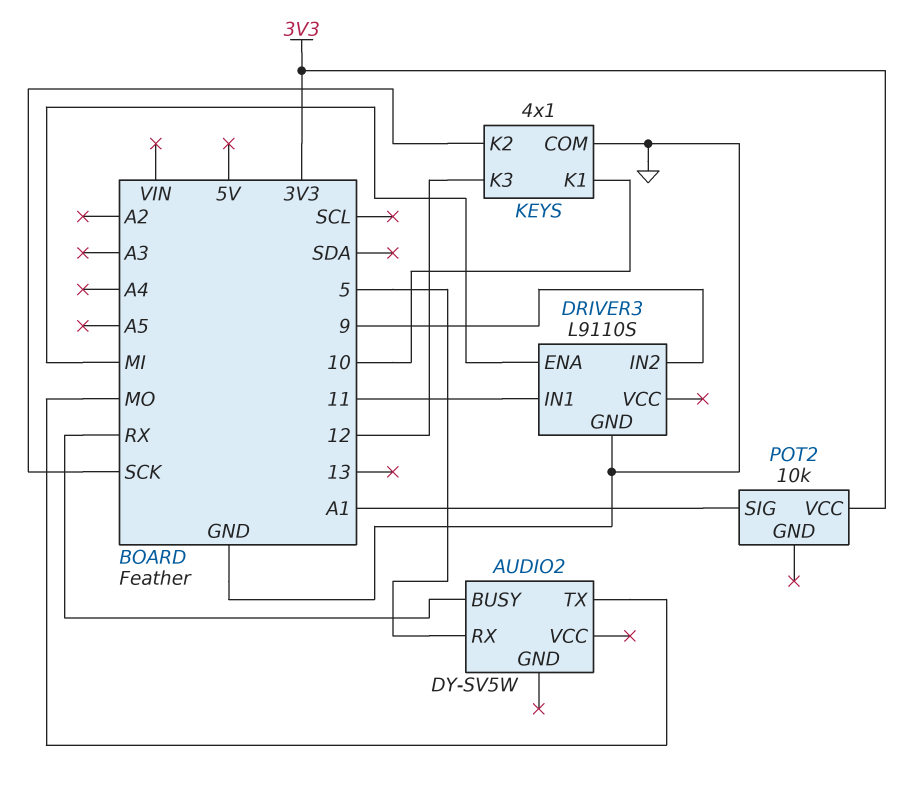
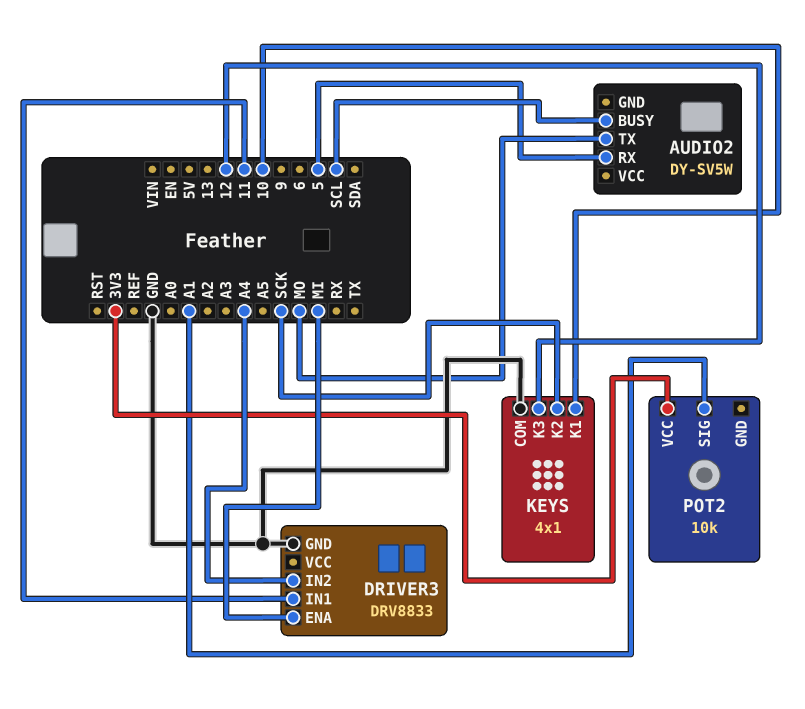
AUDIO2 pin BUSY: RX -> SCL
DRIVER3: L9110S -> DRV8833
DRIVER3 pin IN2: 9 -> A4

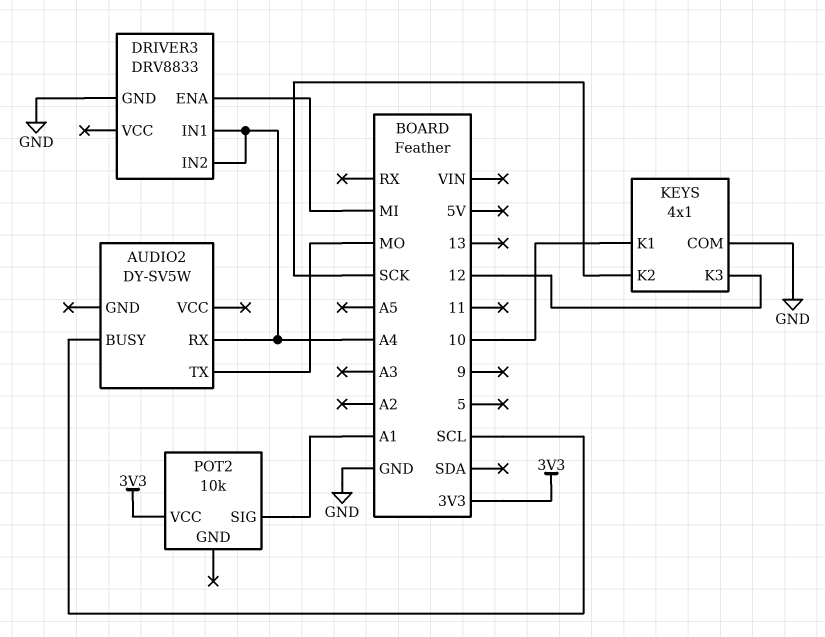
AUDIO2 pin RX: 5 -> A4
DRIVER3 pin IN1: 11 -> A4

